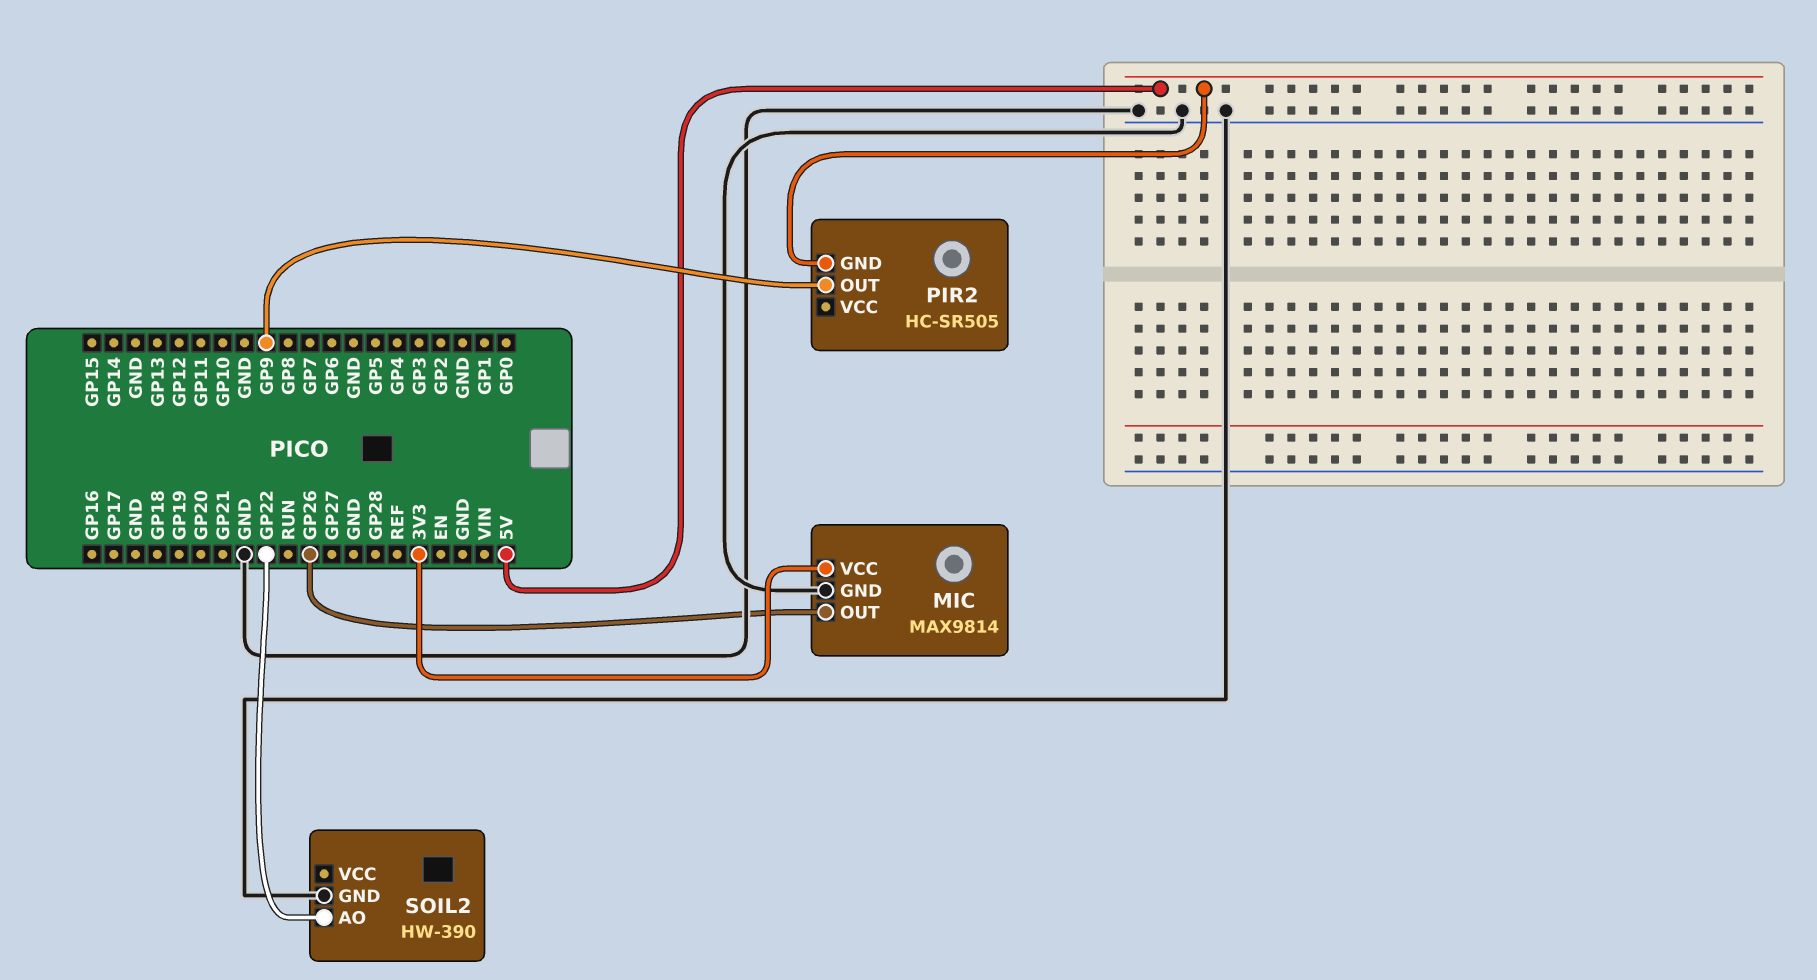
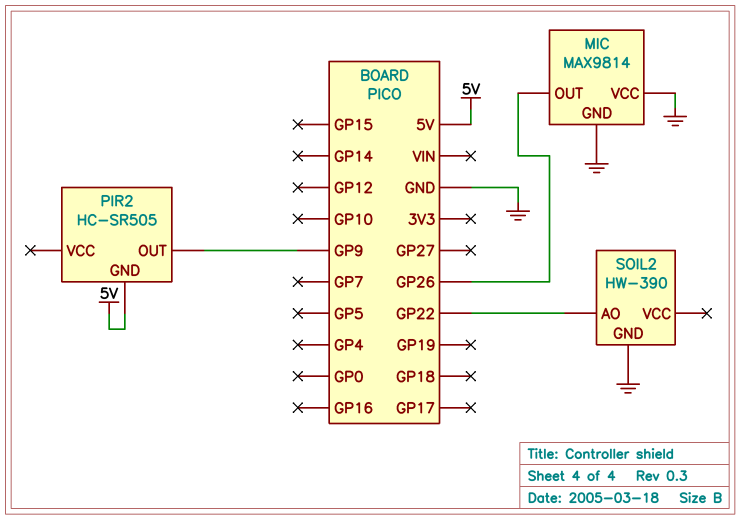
MIC pin VCC: 3V3 -> GND

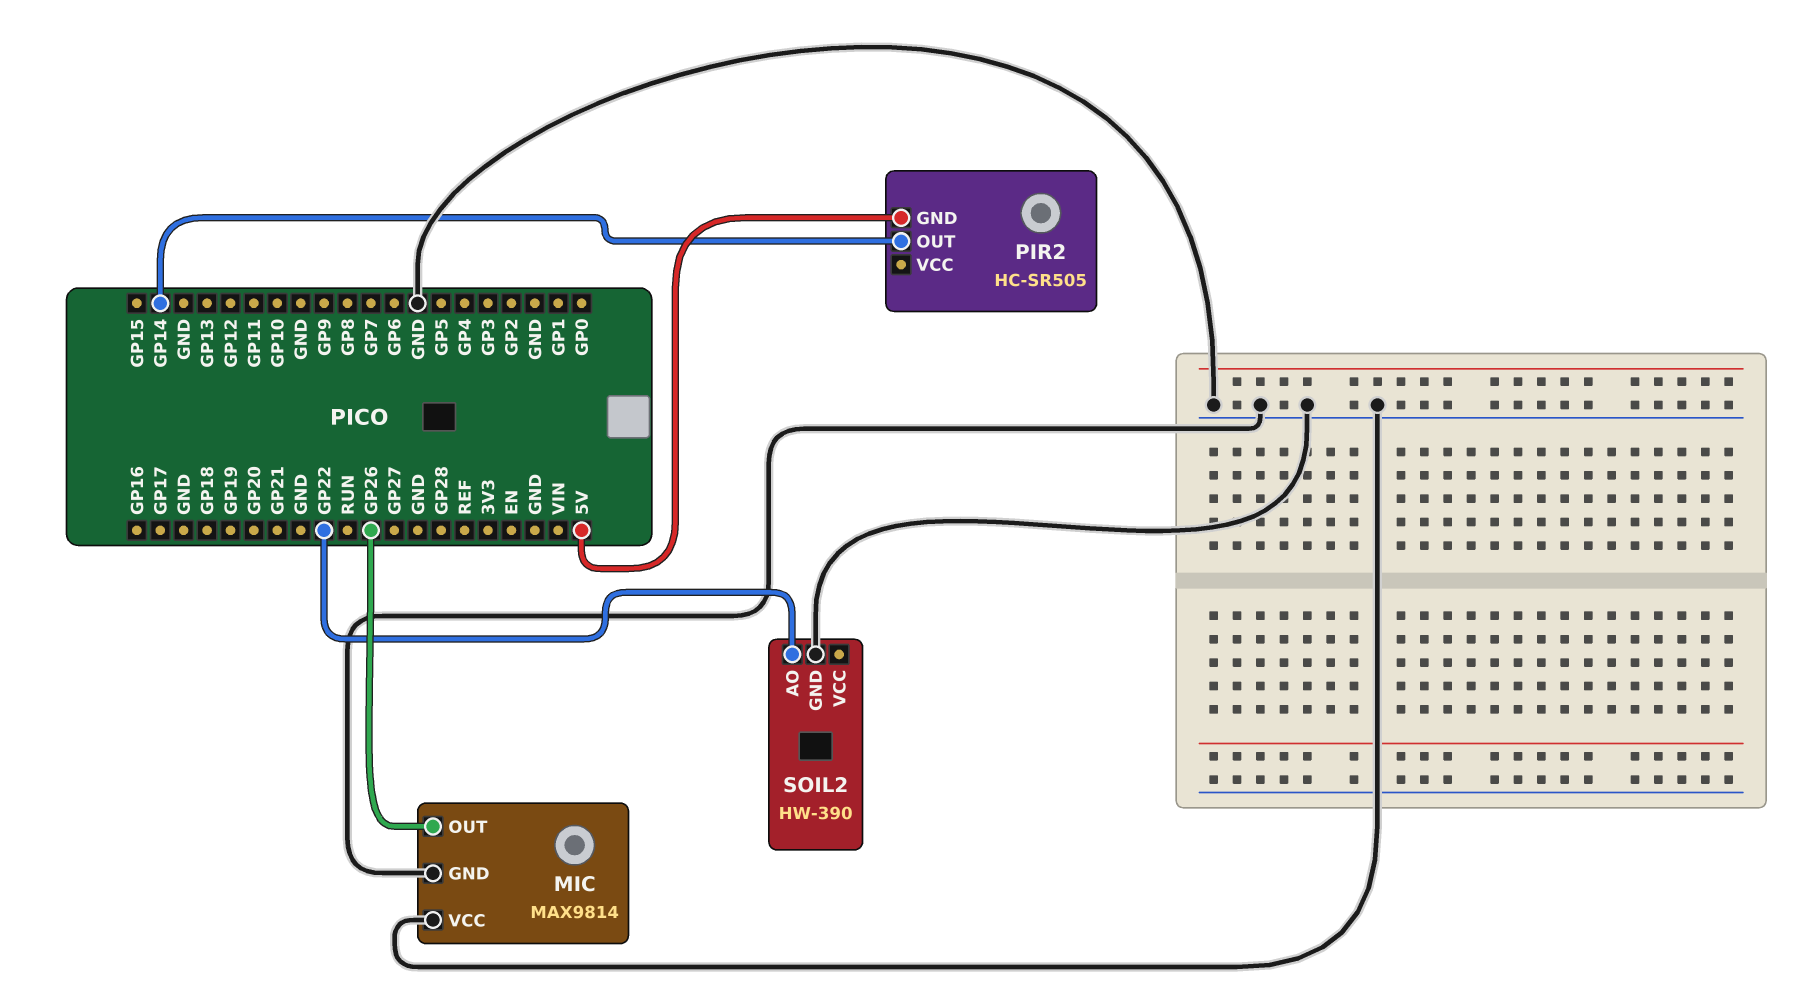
PIR2 pin OUT: GP9 -> GP14

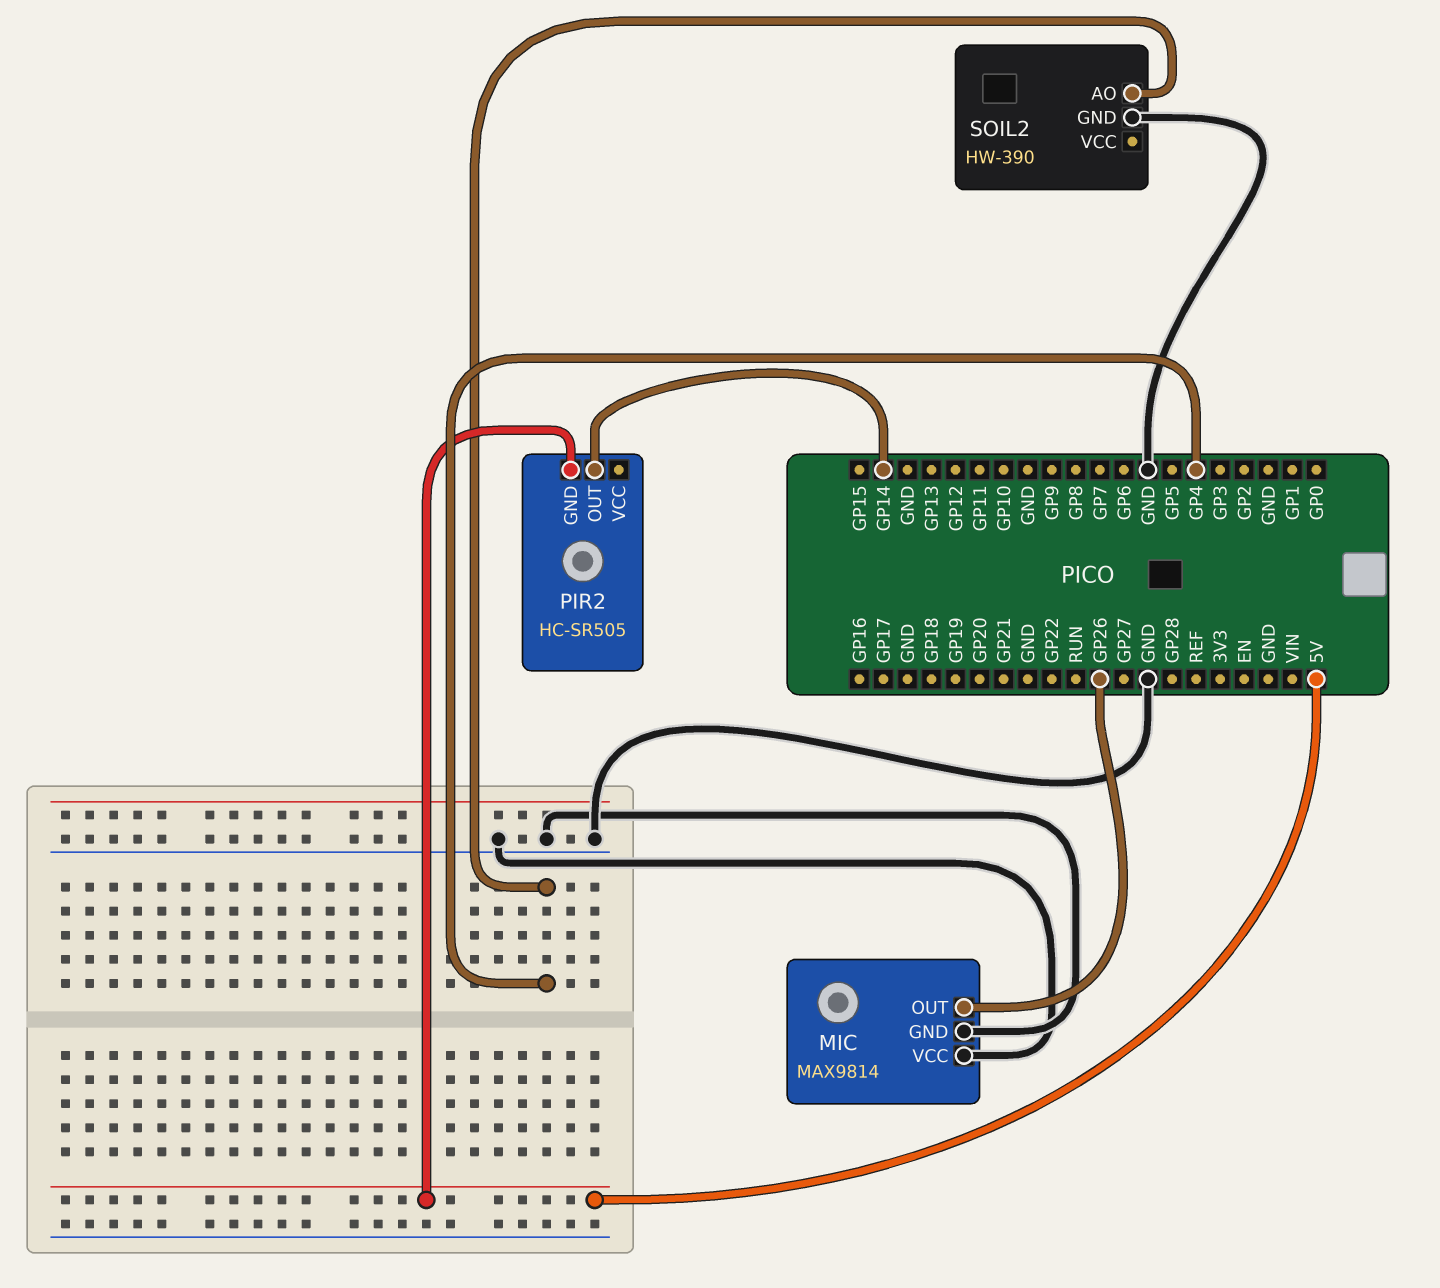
SOIL2 pin AO: GP22 -> GP4

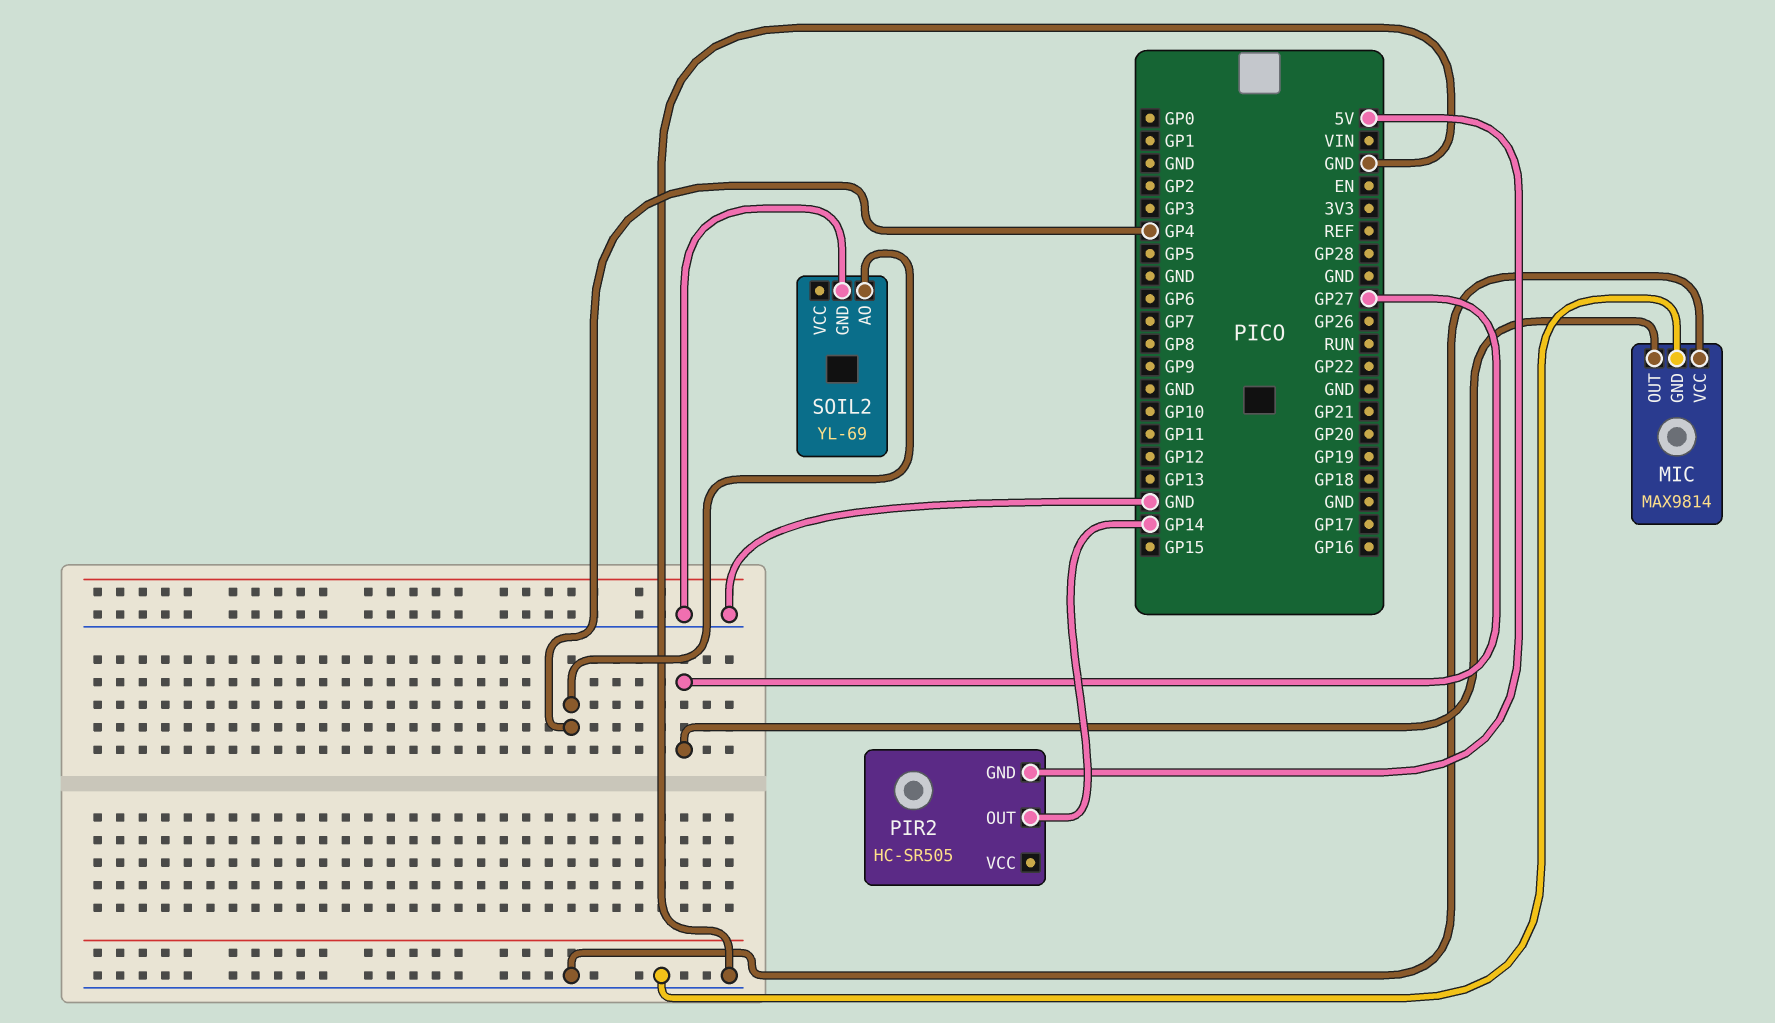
MIC pin OUT: GP26 -> GP27
SOIL2: HW-390 -> YL-69

